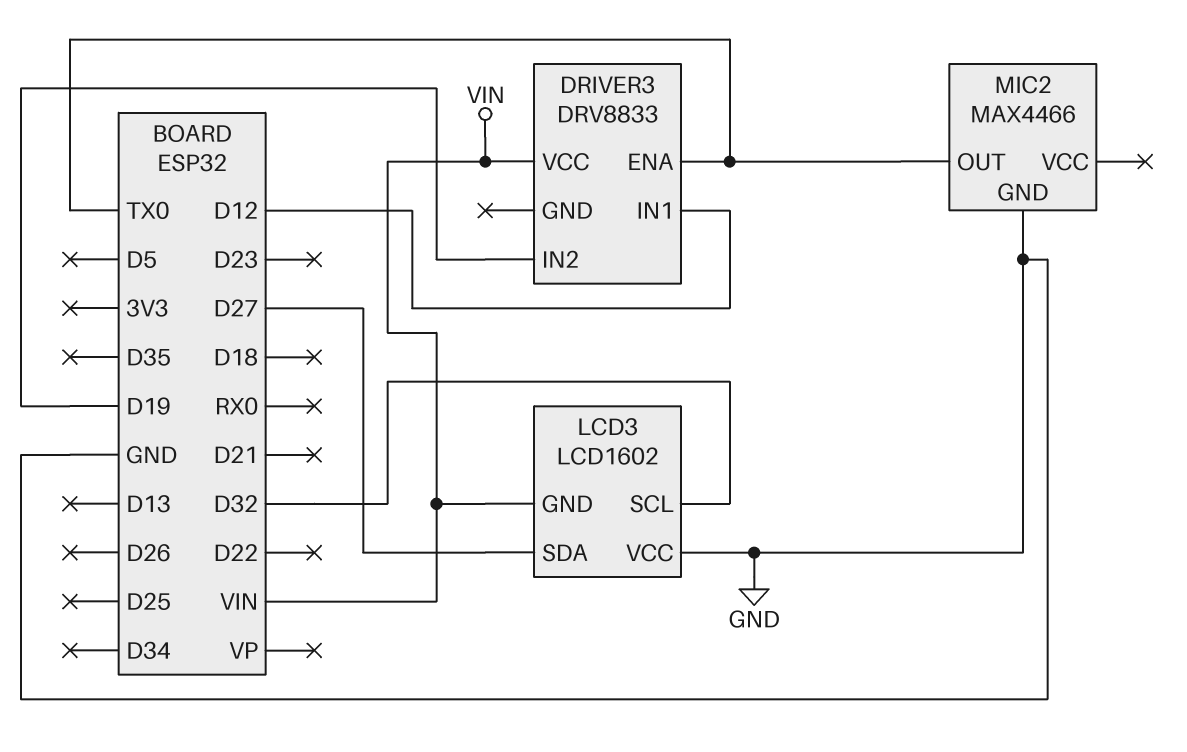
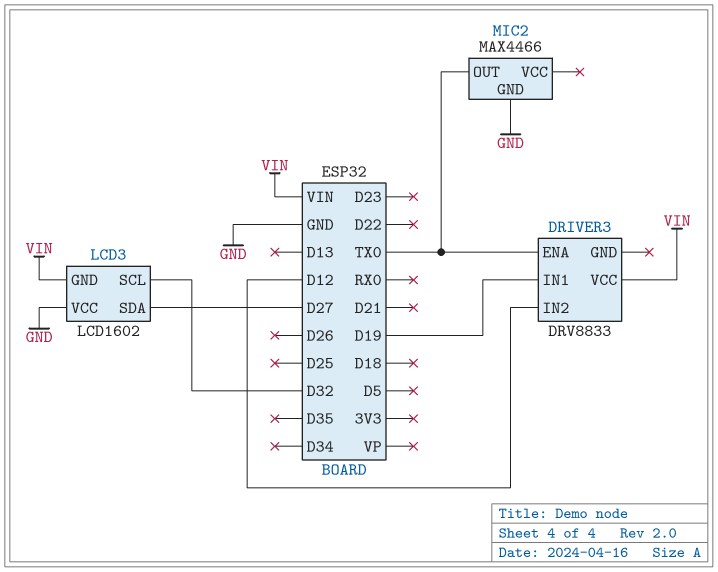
DRIVER3 pin IN1: D12 -> D19
DRIVER3 pin IN2: D19 -> D12

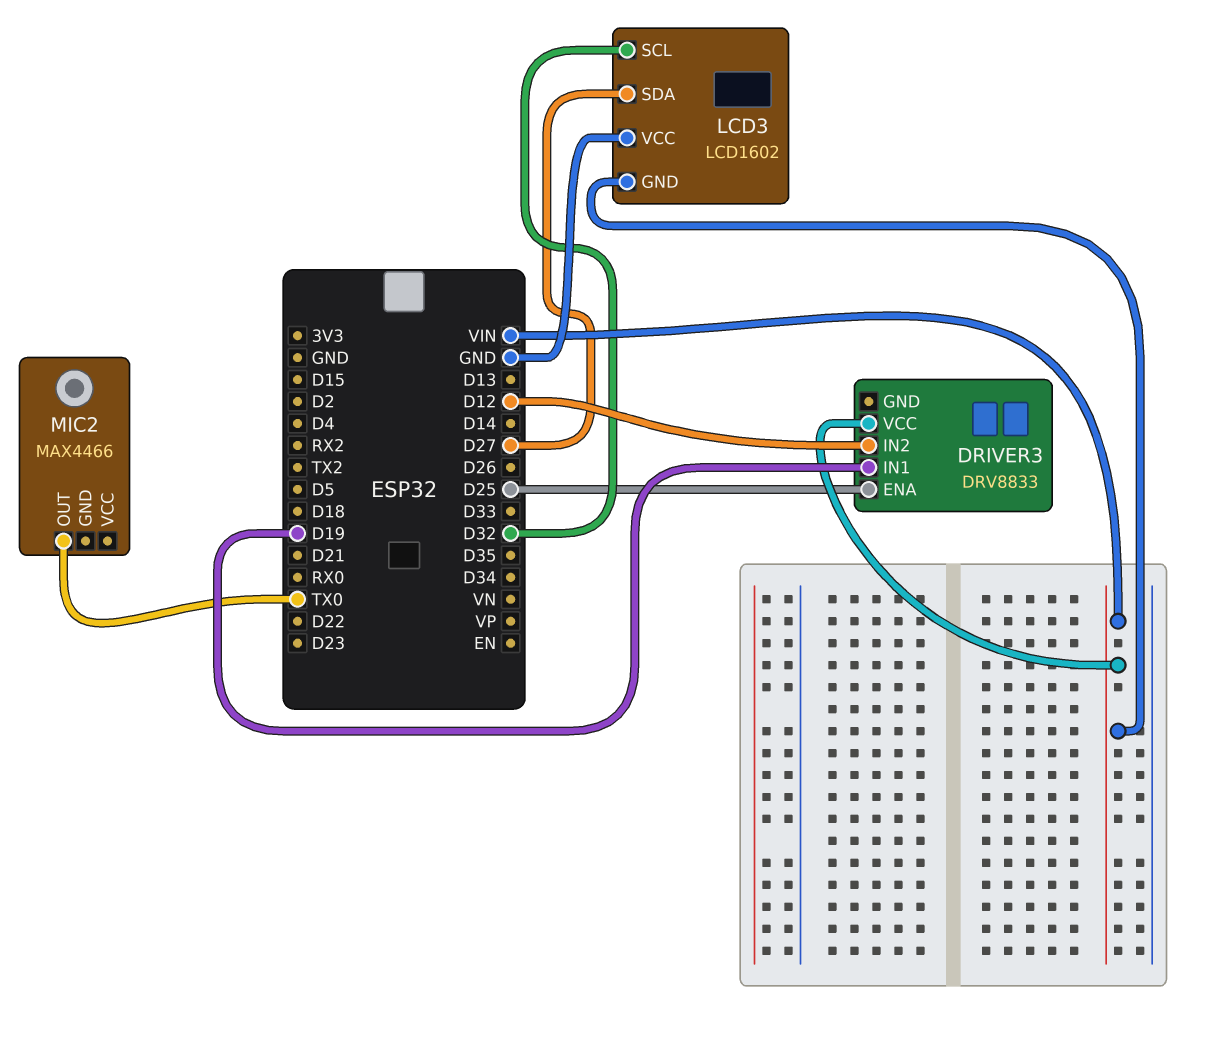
DRIVER3 pin ENA: TX0 -> D25
MIC2 pin GND: GND -> none

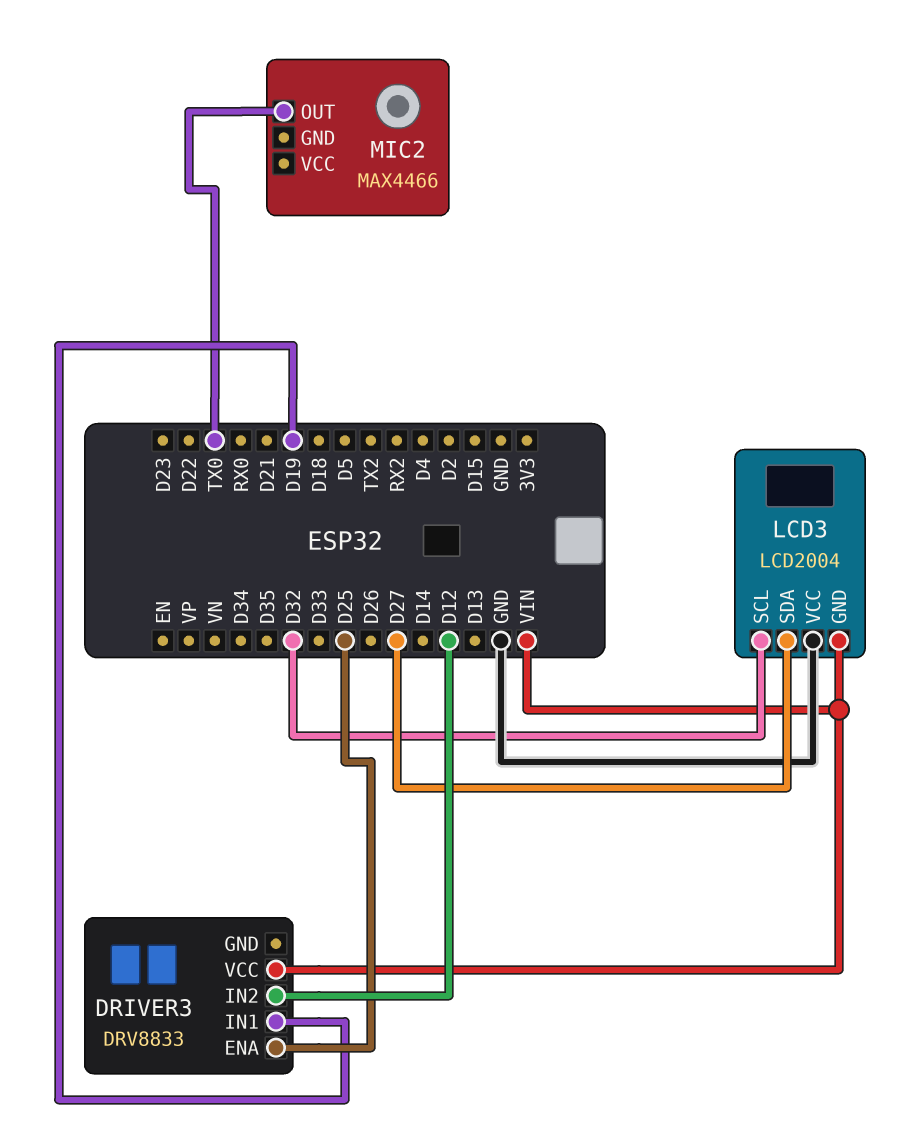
LCD3: LCD1602 -> LCD2004

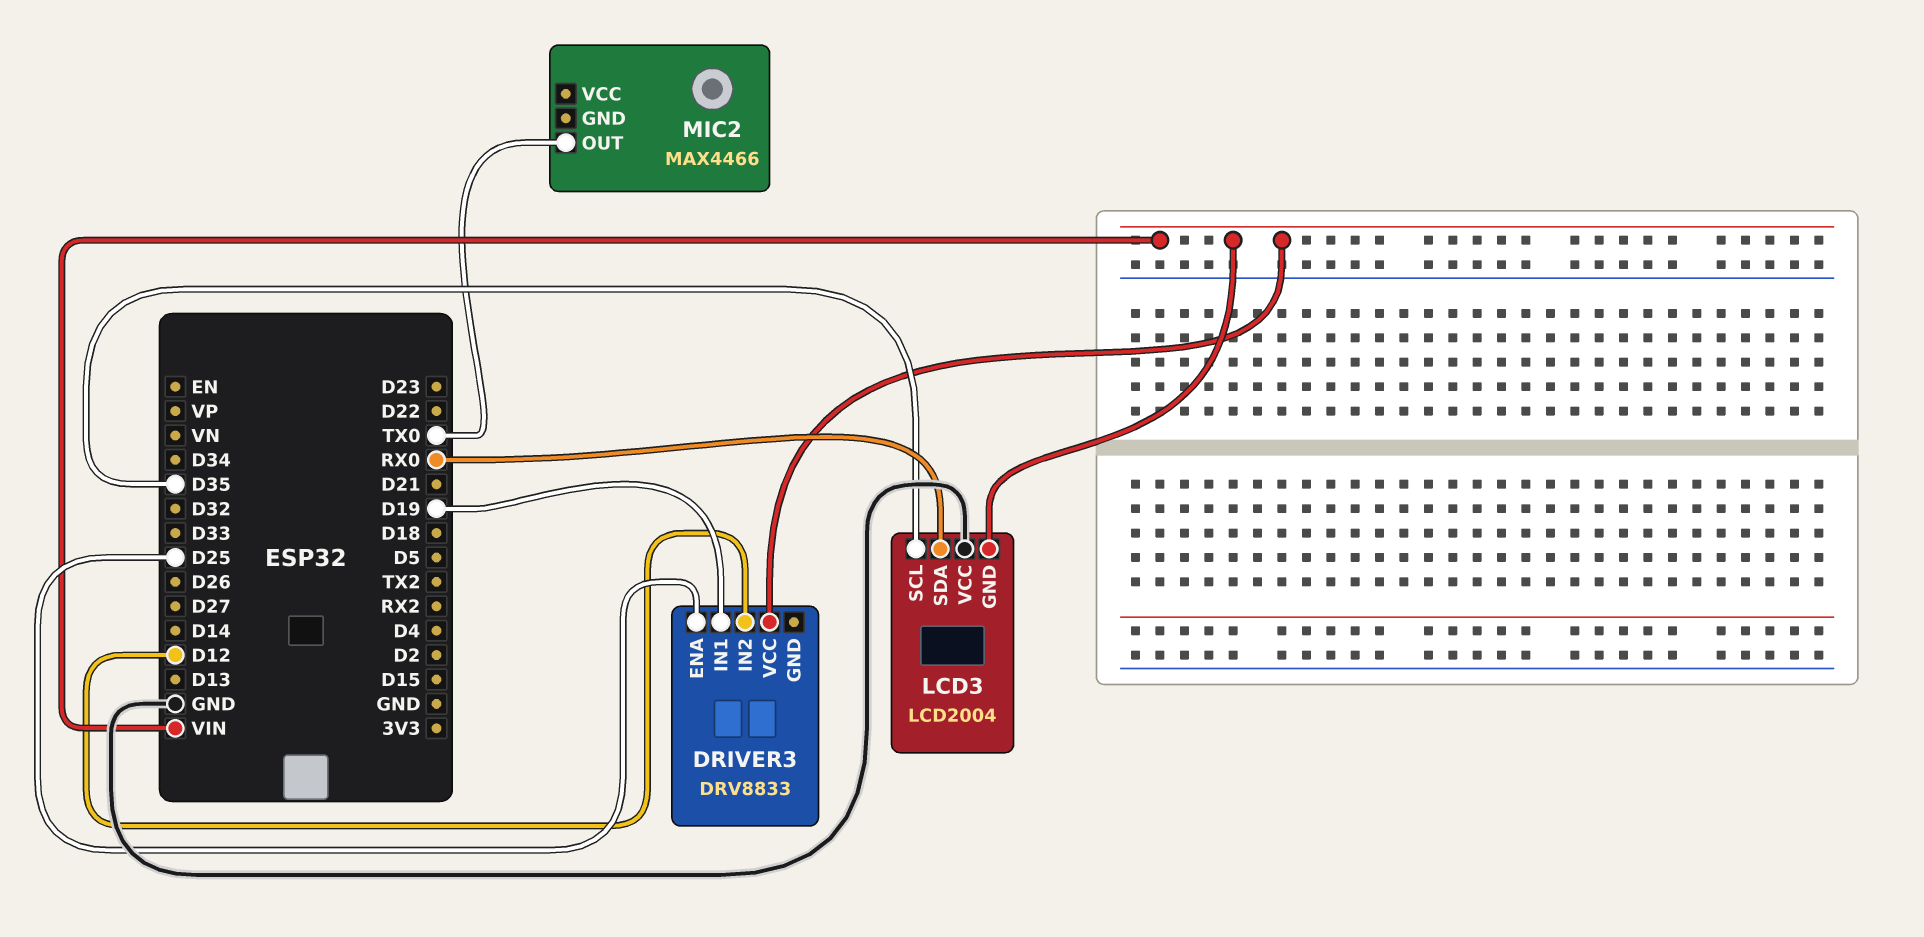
LCD3 pin SCL: D32 -> D35
LCD3 pin SDA: D27 -> RX0

